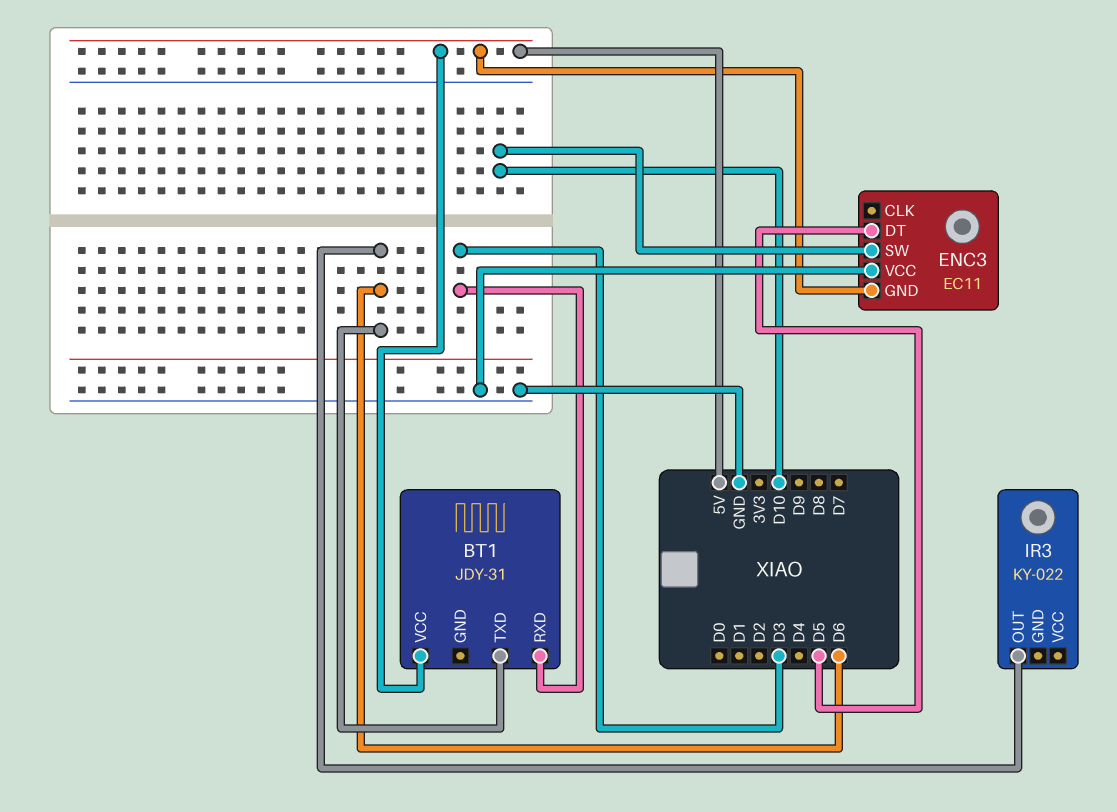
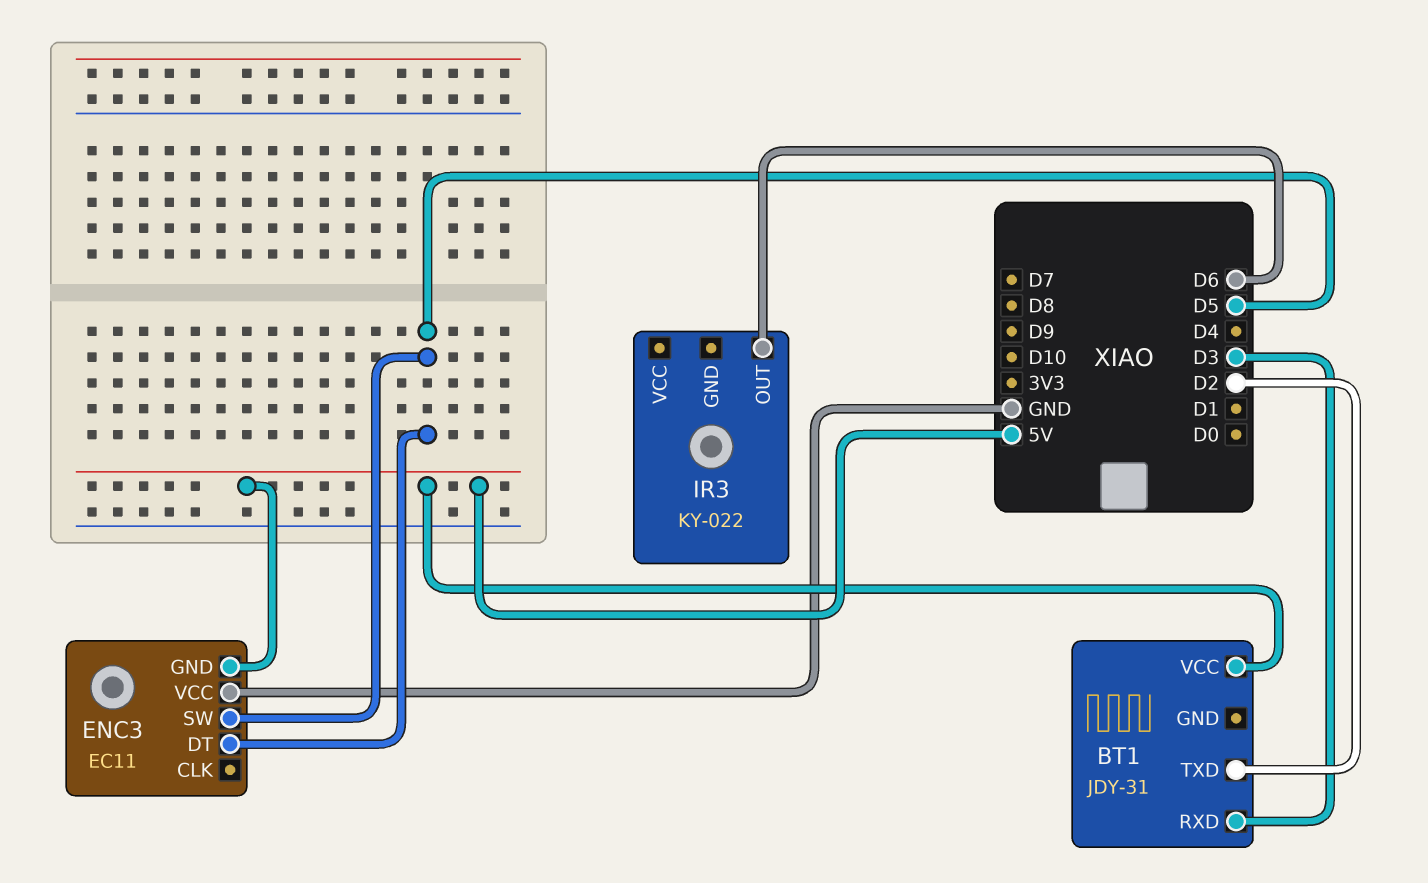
BT1 pin TXD: D6 -> D2
ENC3 pin SW: D10 -> D5

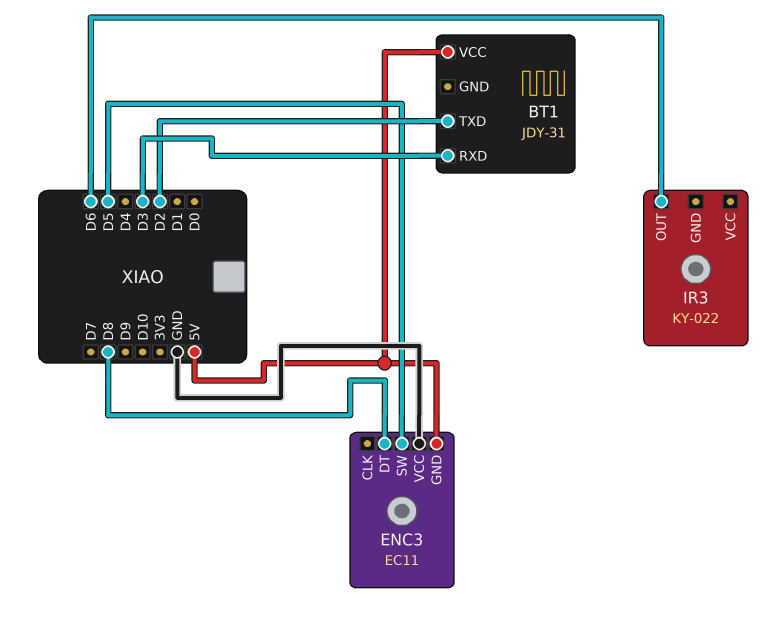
ENC3 pin DT: D5 -> D8

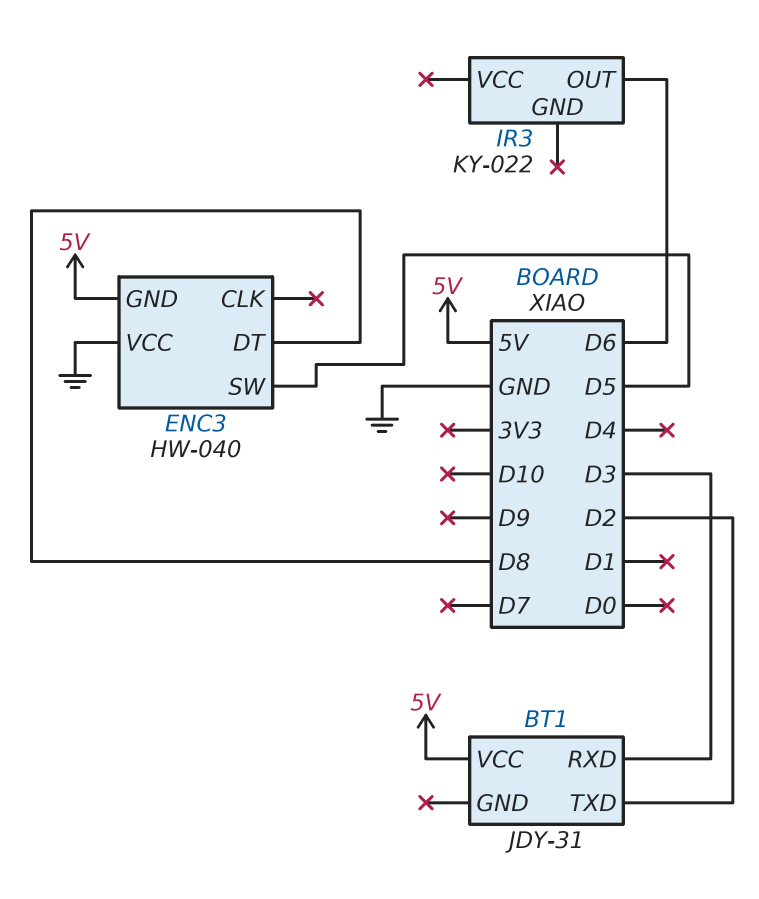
ENC3: EC11 -> HW-040

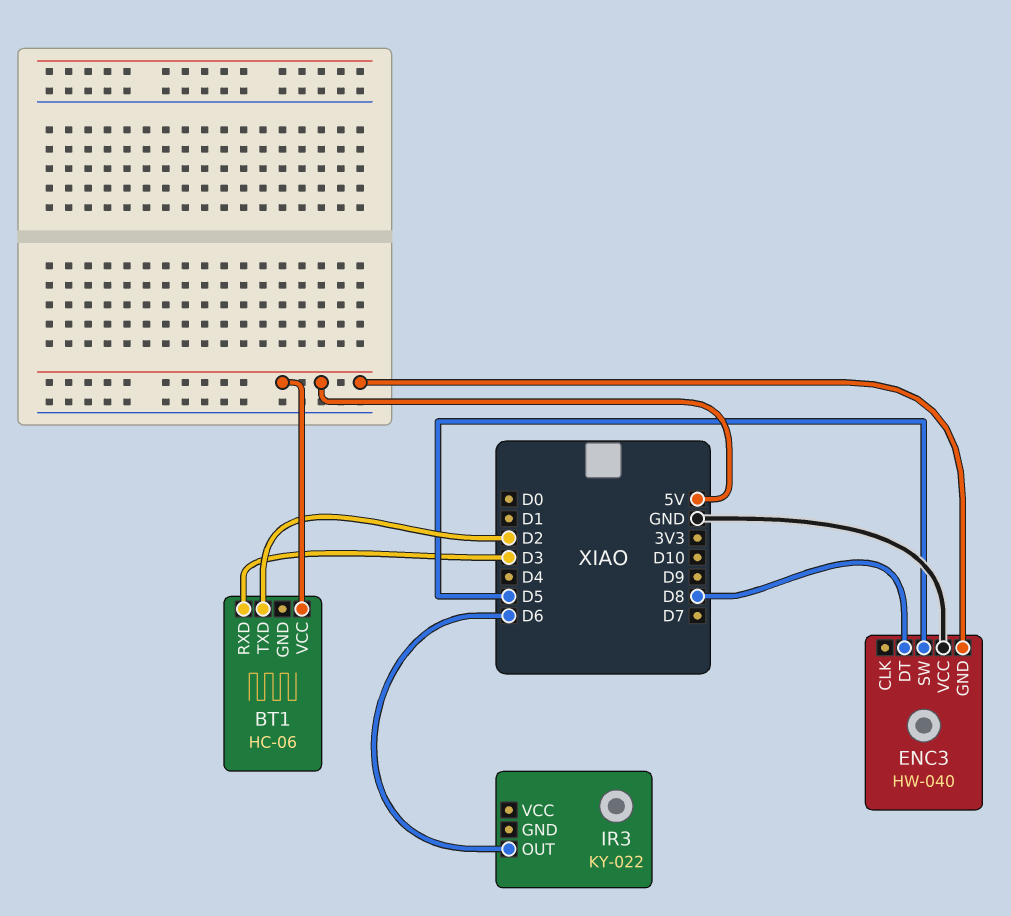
BT1: JDY-31 -> HC-06

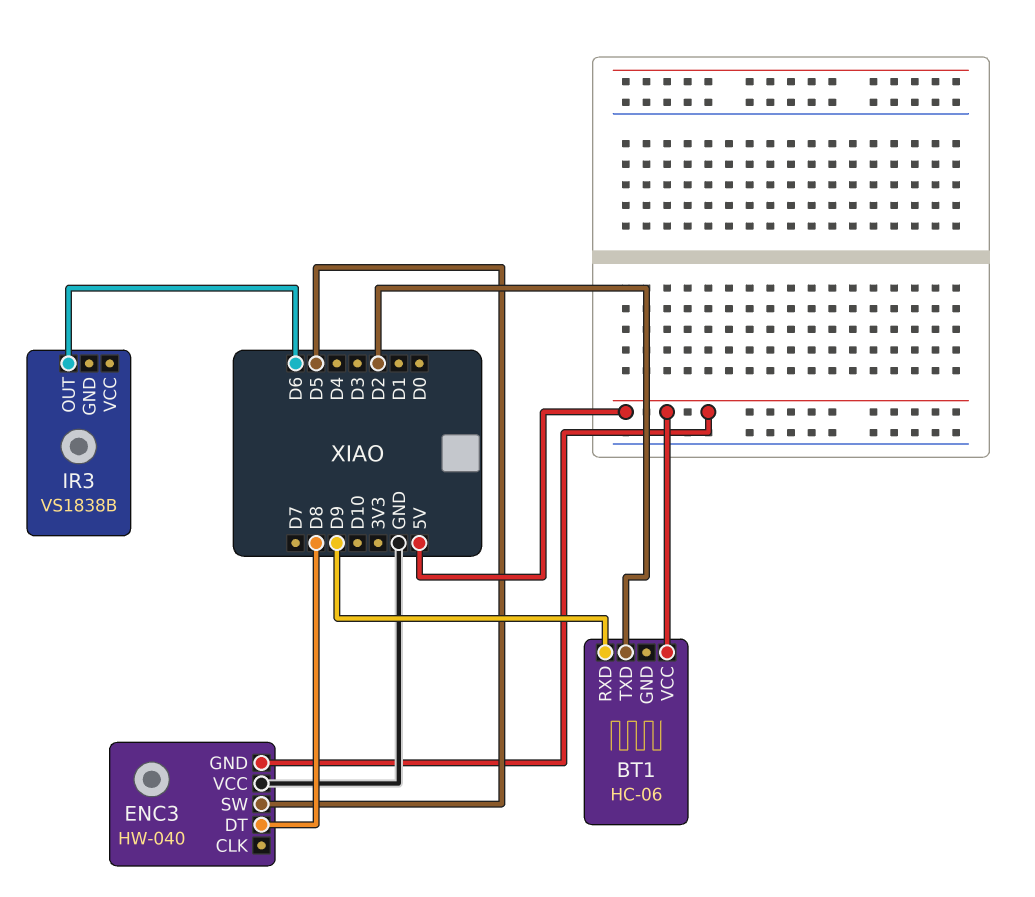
BT1 pin RXD: D3 -> D9
IR3: KY-022 -> VS1838B

